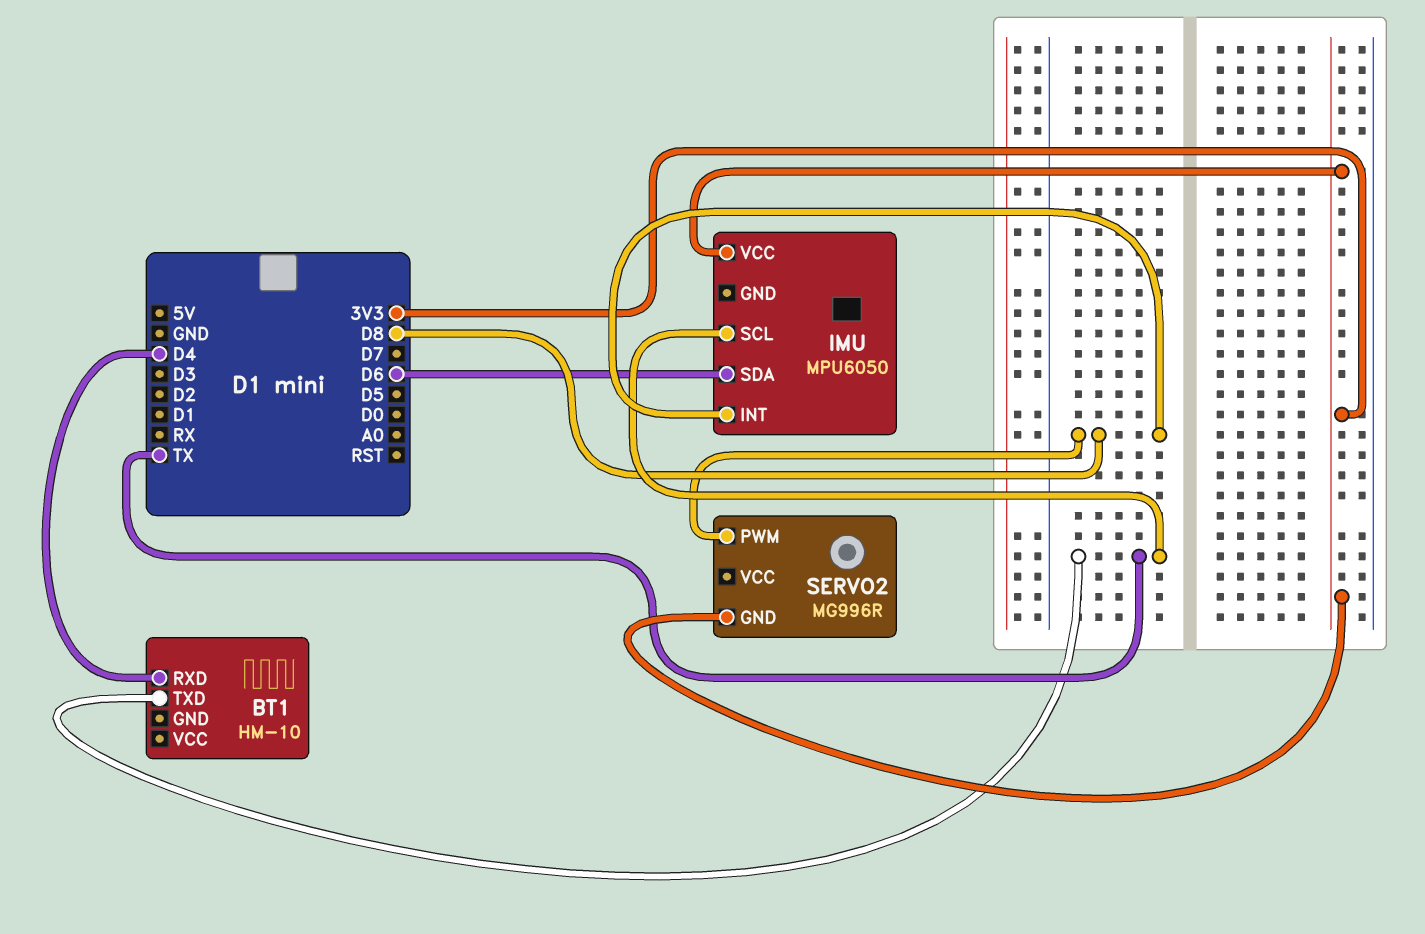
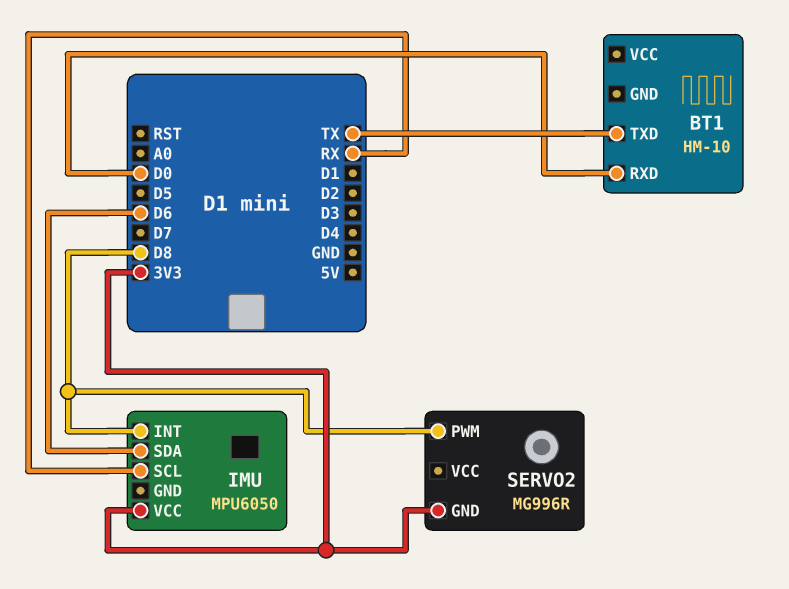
BT1 pin RXD: D4 -> D0
IMU pin SCL: TX -> RX

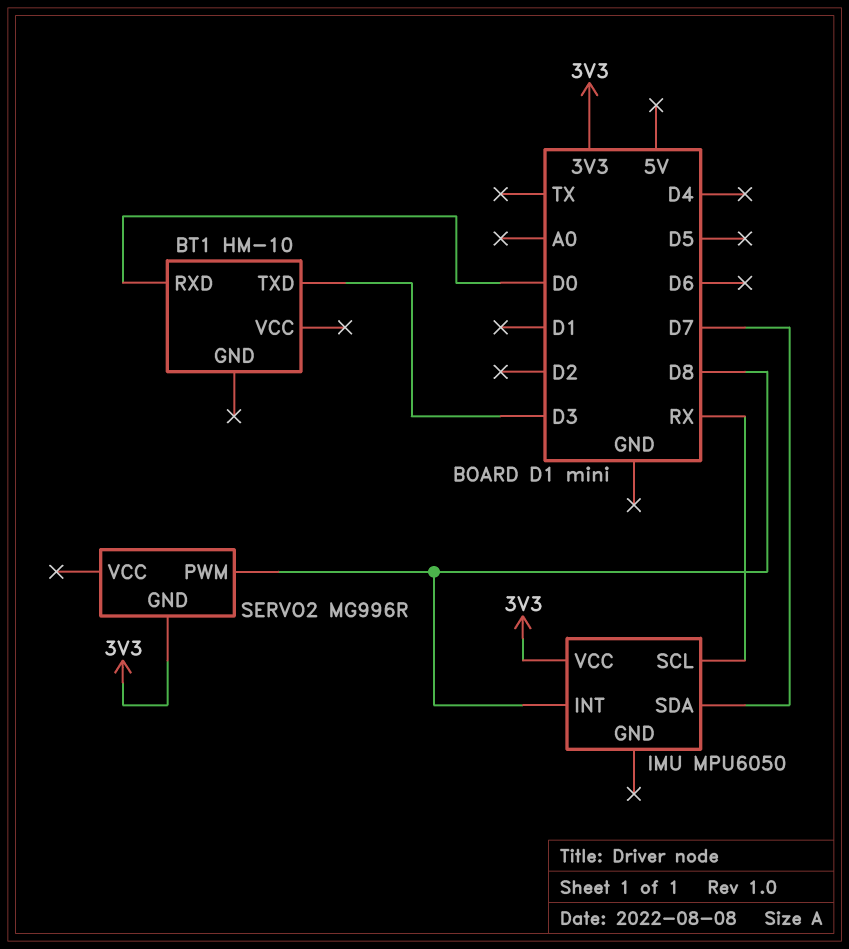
BT1 pin TXD: TX -> D3
IMU pin SDA: D6 -> D7

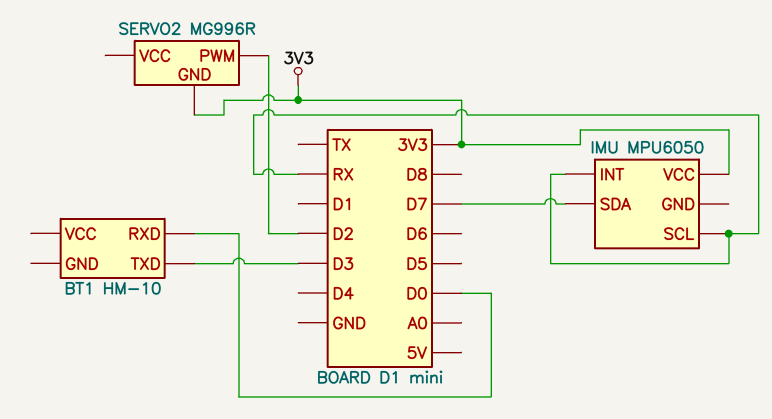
IMU pin INT: D8 -> RX
SERVO2 pin PWM: D8 -> D2

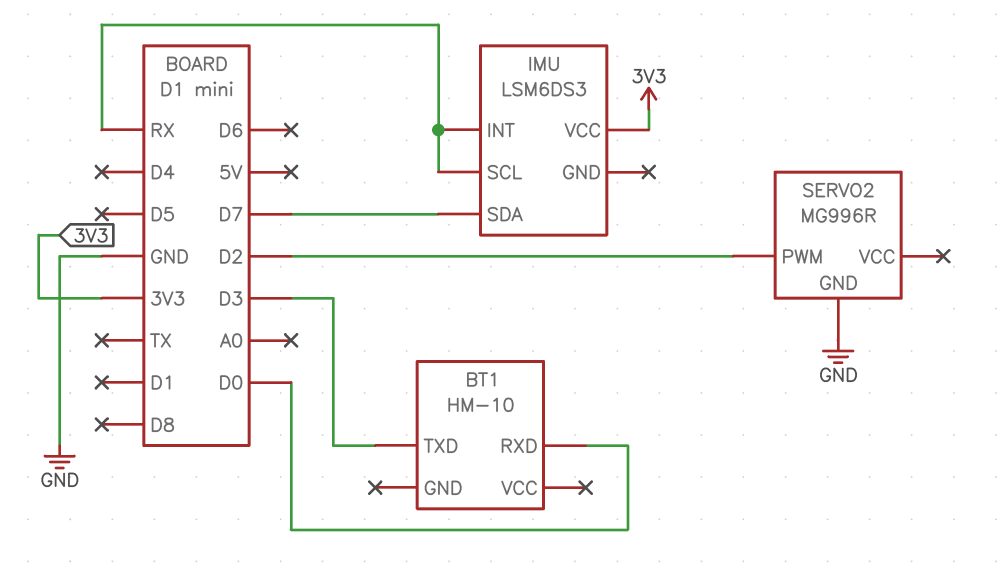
IMU: MPU6050 -> LSM6DS3
SERVO2 pin GND: 3V3 -> GND

